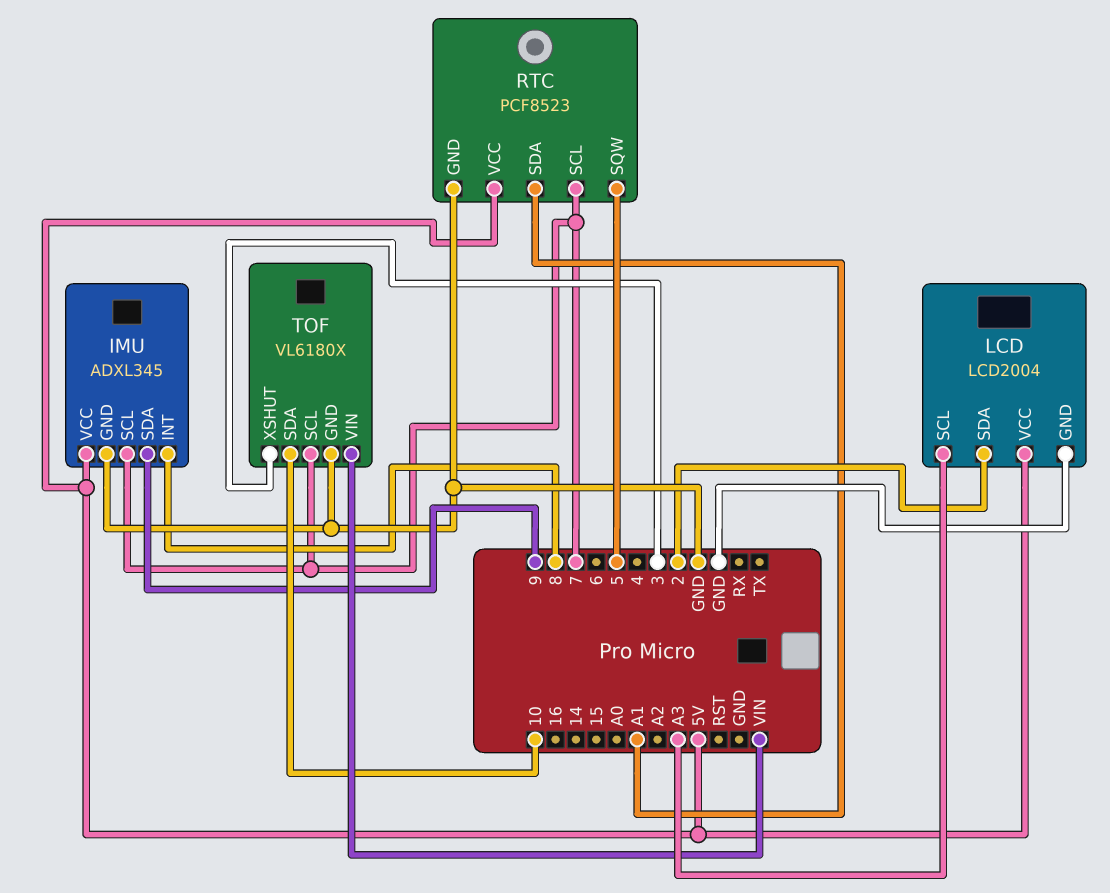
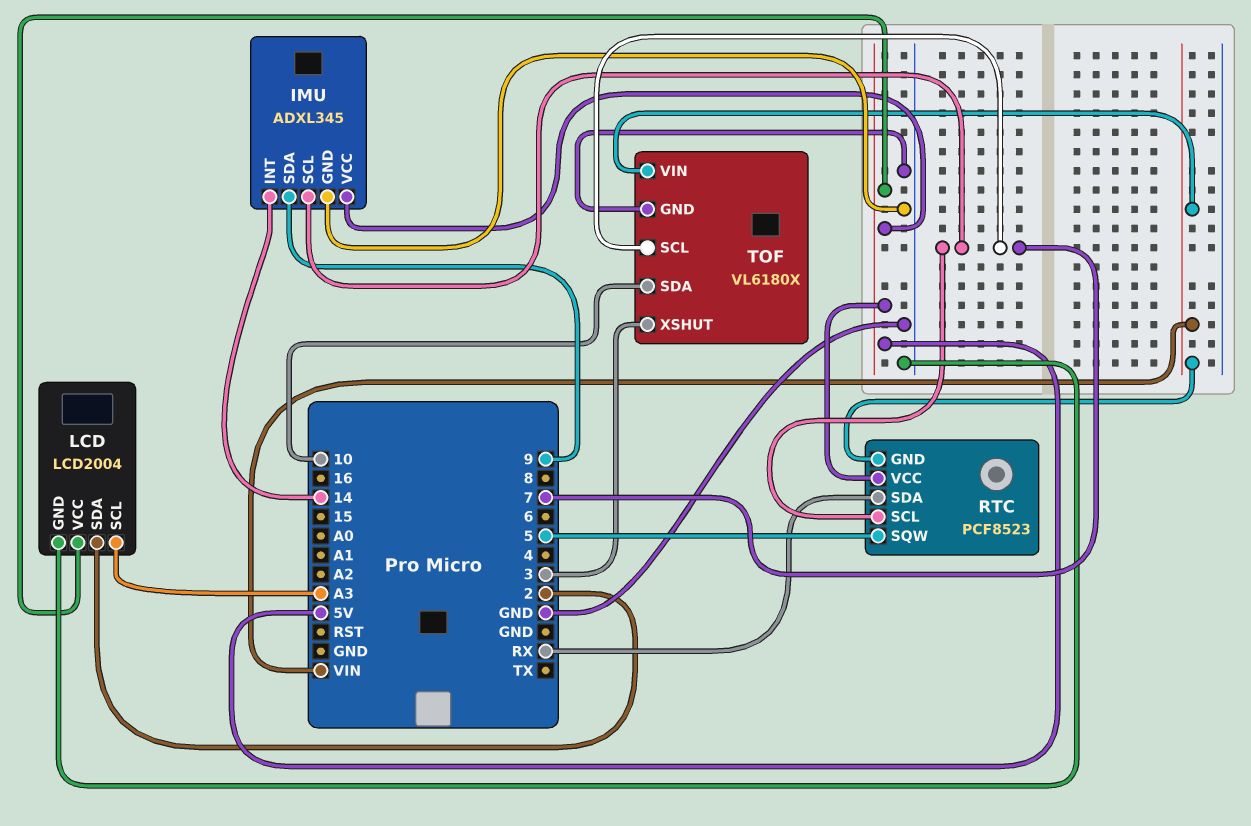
IMU pin INT: 8 -> 14
RTC pin GND: GND -> VIN
RTC pin SDA: A1 -> RX

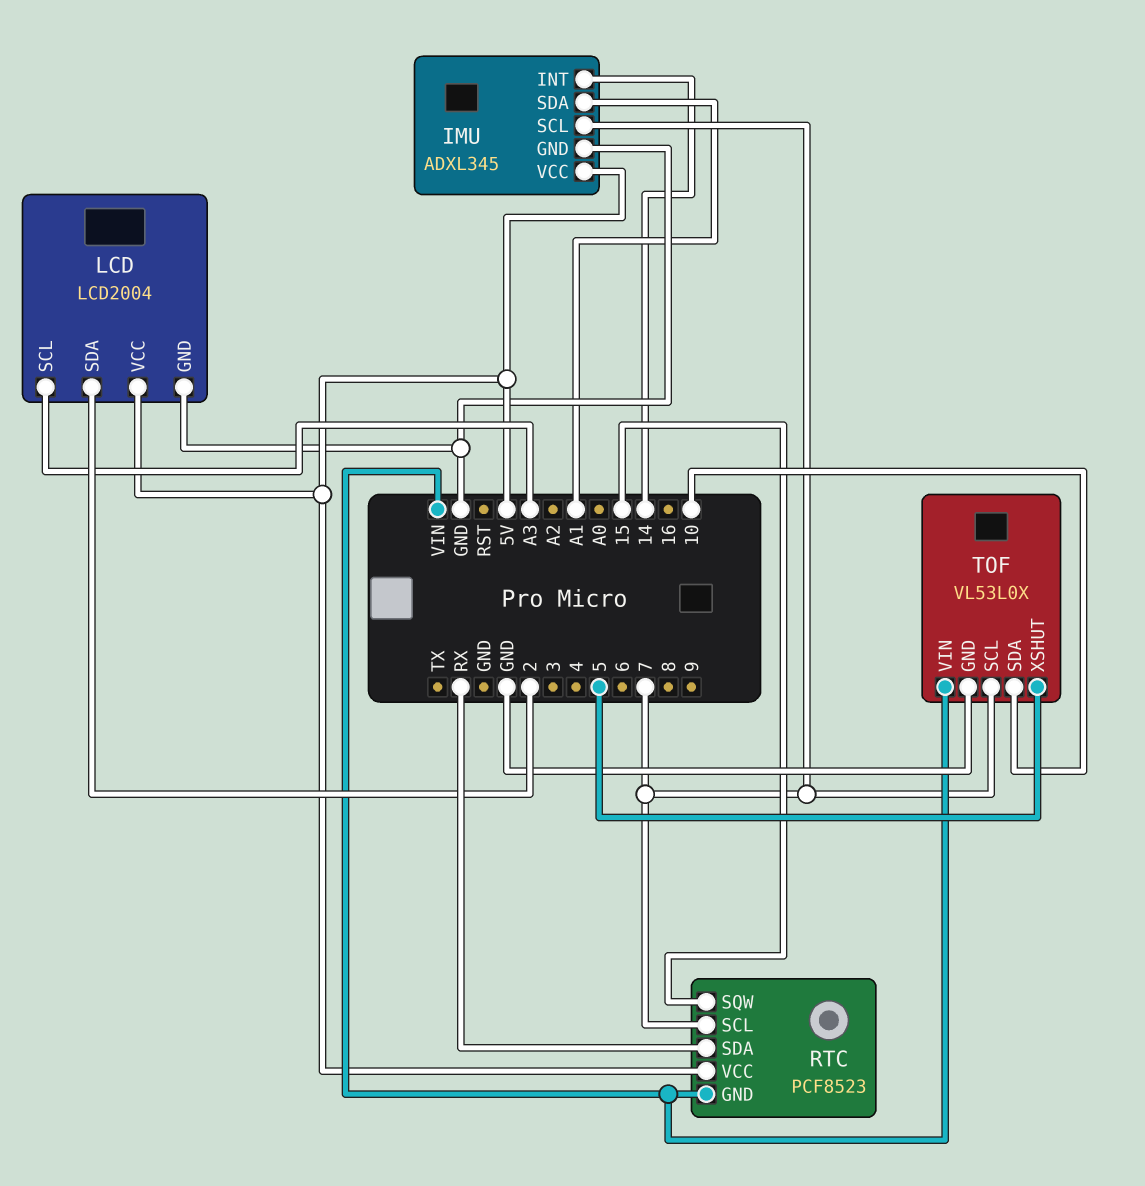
IMU pin SDA: 9 -> A1
RTC pin SQW: 5 -> 15
TOF: VL6180X -> VL53L0X
TOF pin XSHUT: 3 -> 5

